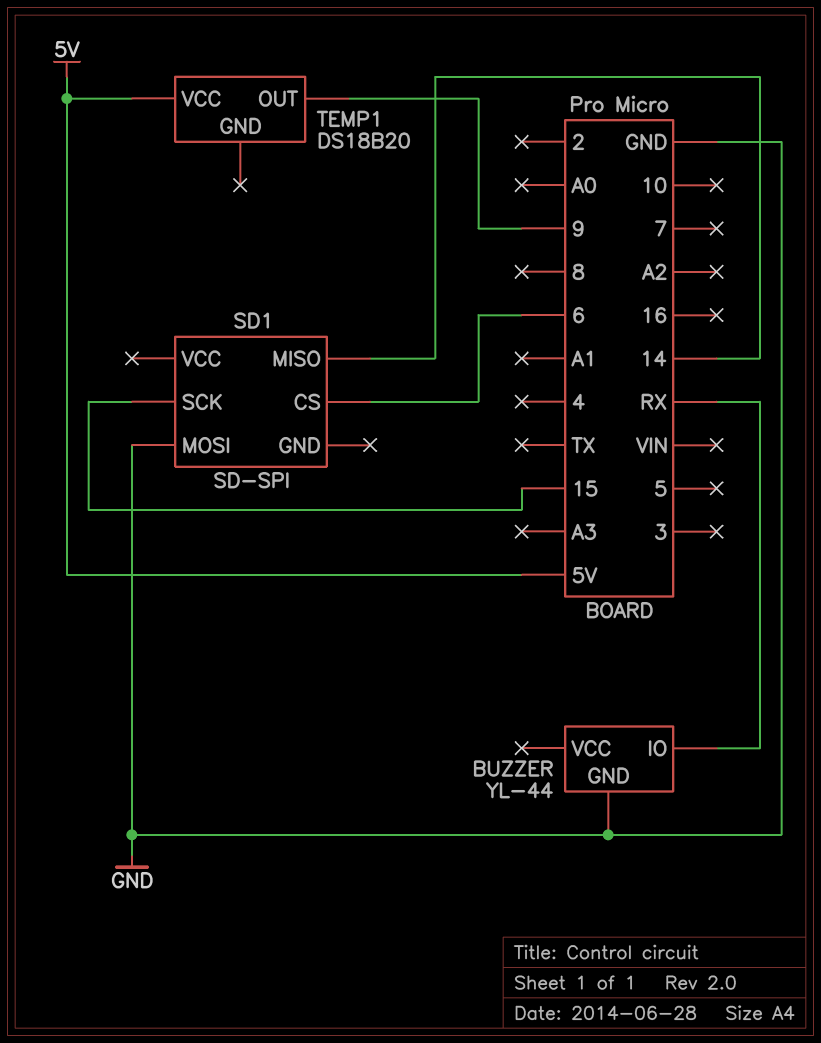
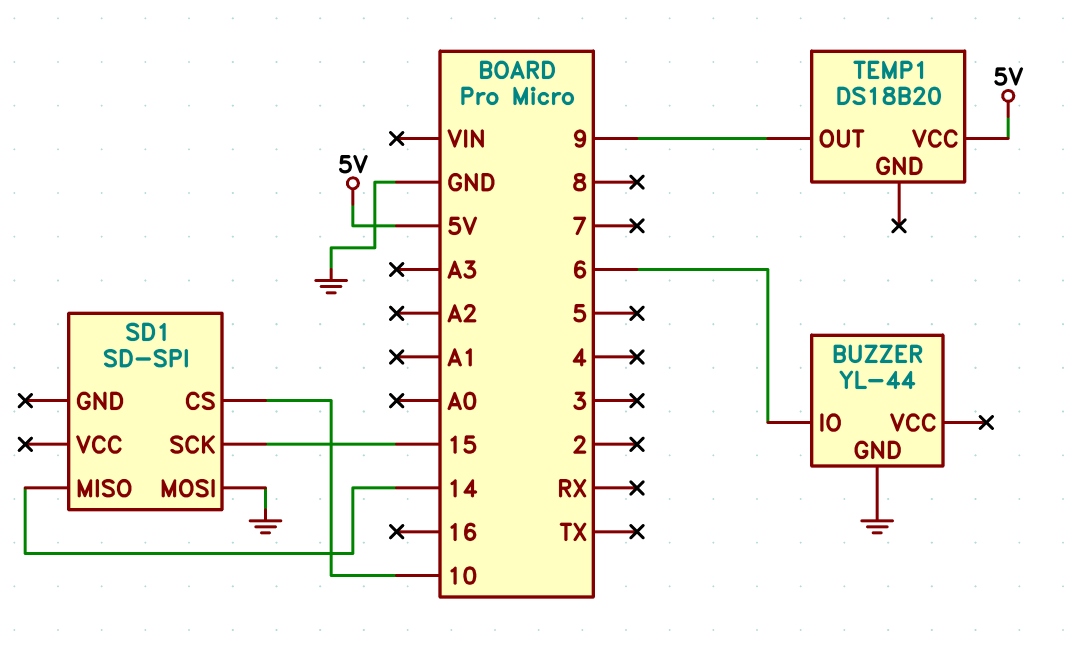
BUZZER pin IO: RX -> 6
SD1 pin CS: 6 -> 10

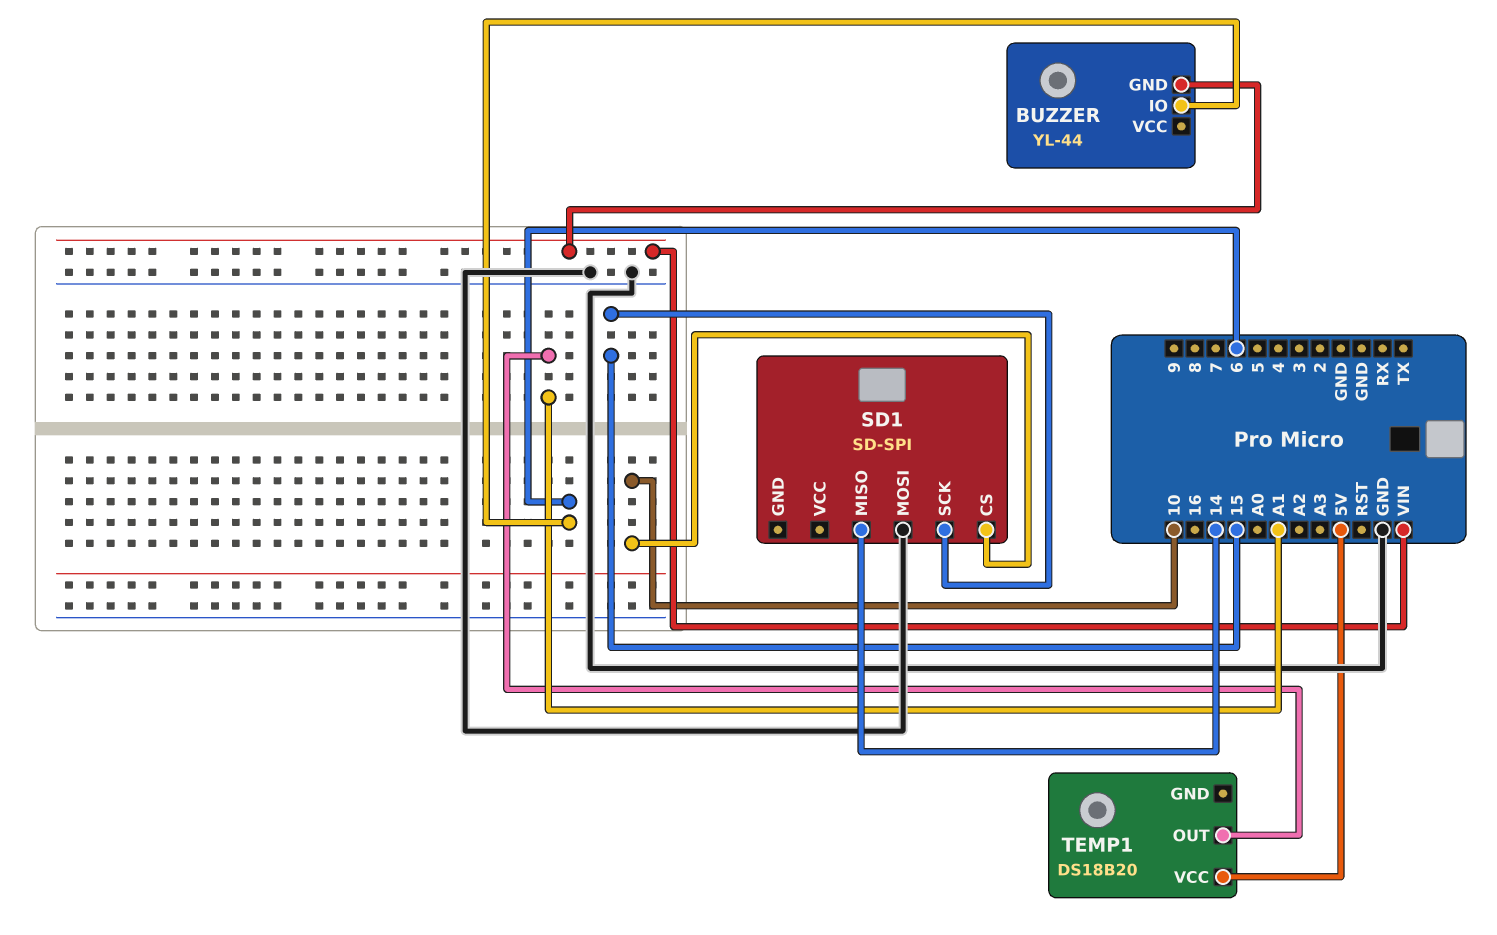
BUZZER pin GND: GND -> VIN
TEMP1 pin OUT: 9 -> A1

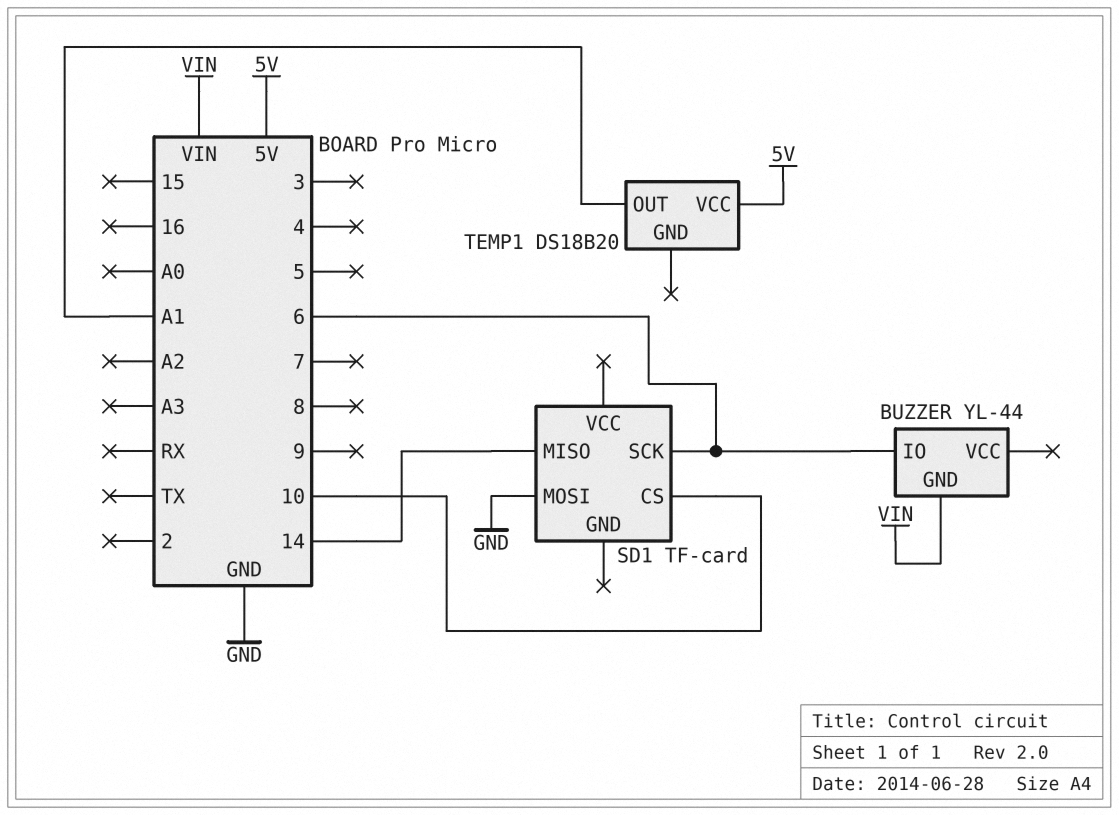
SD1: SD-SPI -> TF-card
SD1 pin SCK: 15 -> 6

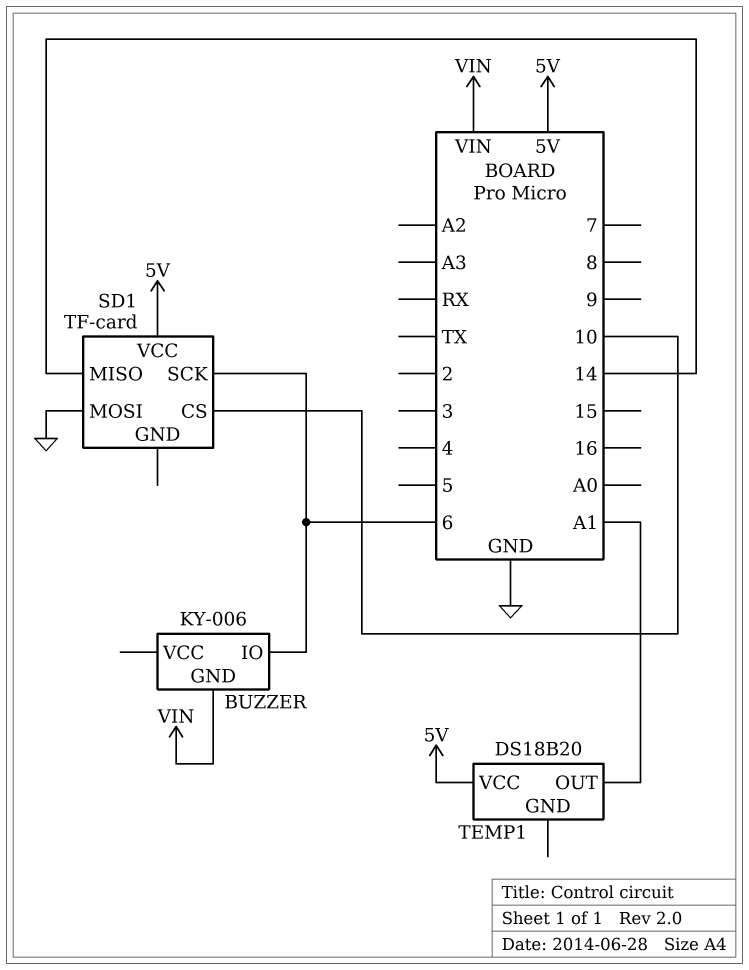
BUZZER: YL-44 -> KY-006
SD1 pin VCC: none -> 5V

